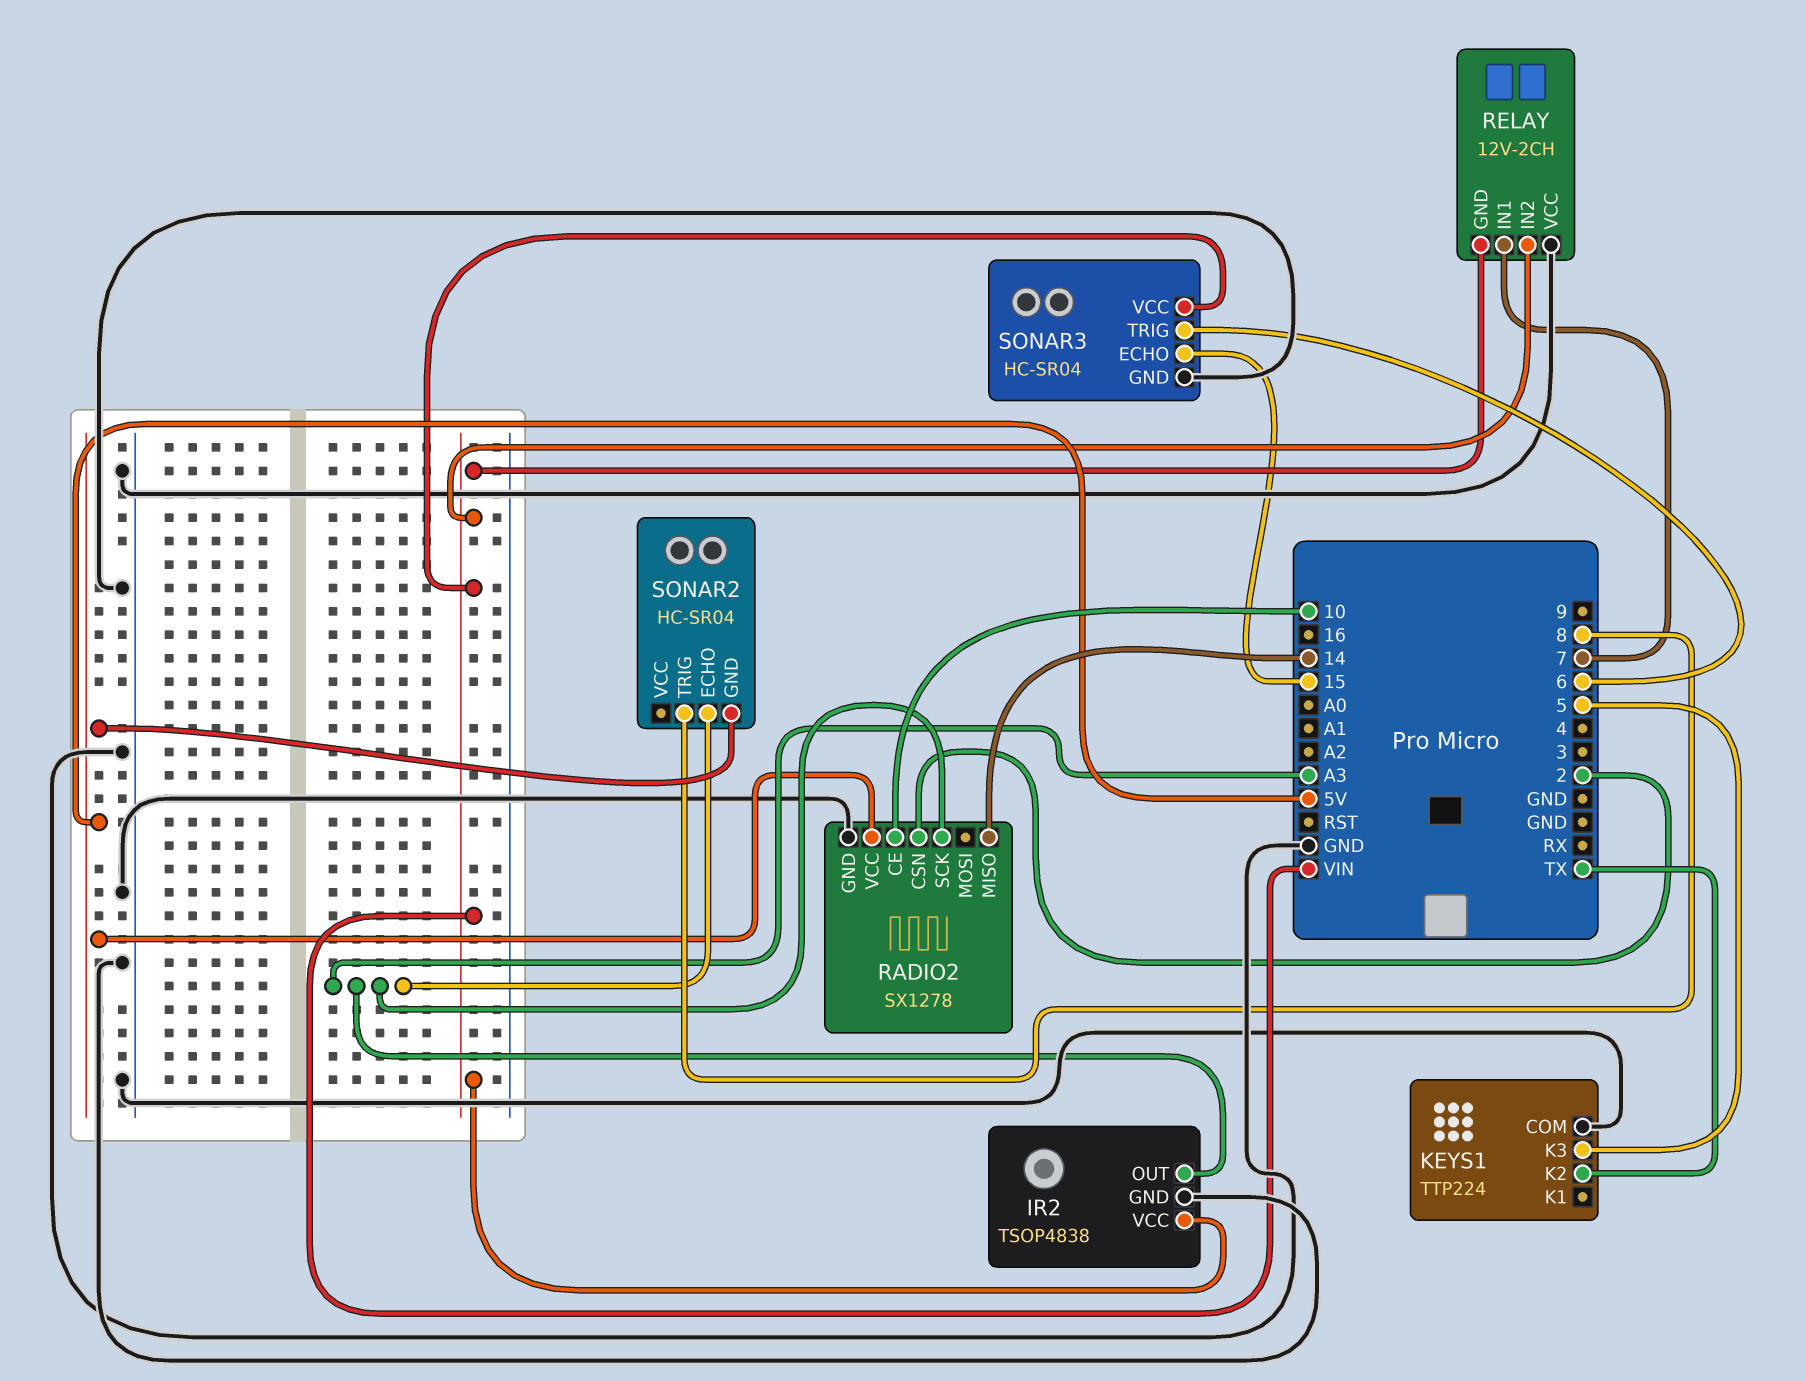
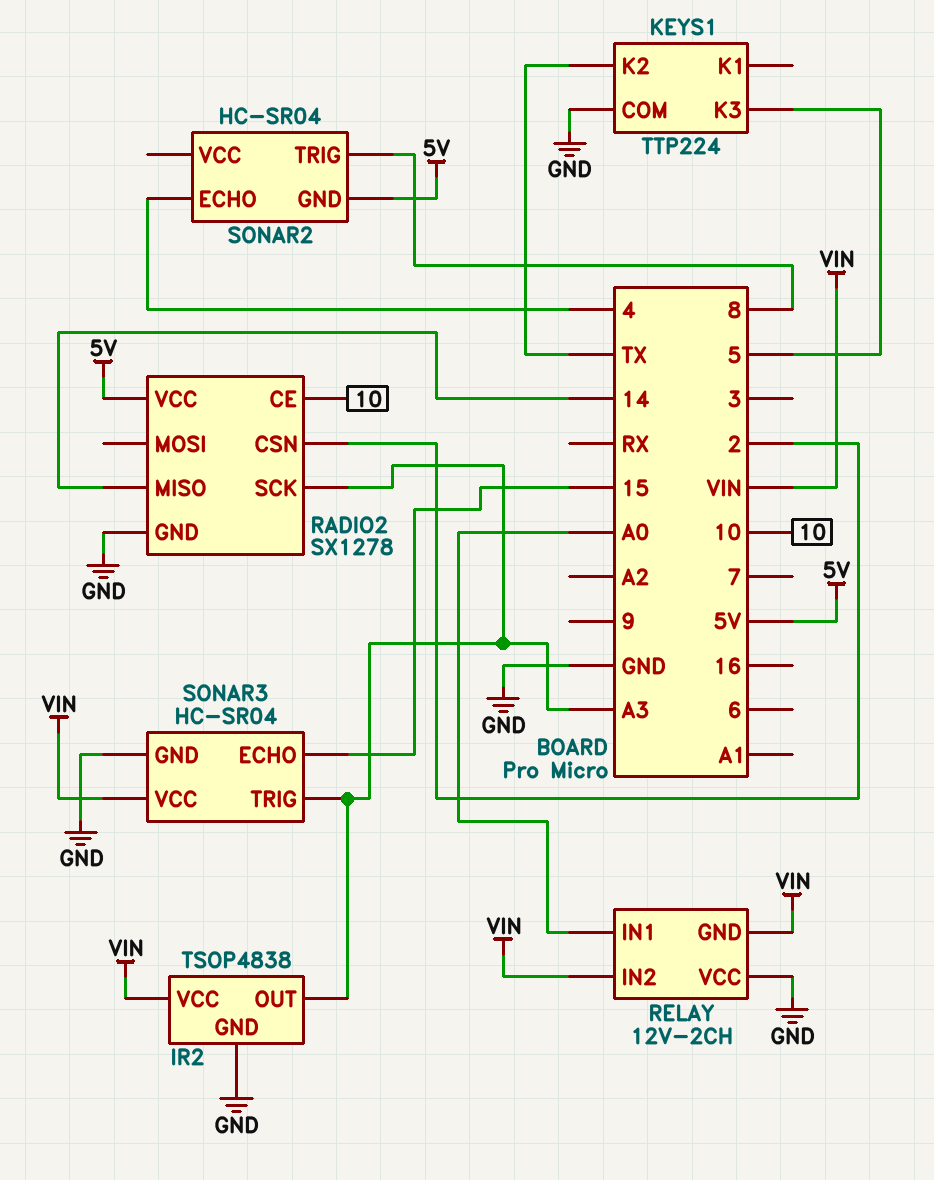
RELAY pin IN1: 7 -> A0
SONAR2 pin ECHO: A3 -> 4
SONAR3 pin TRIG: 6 -> A3

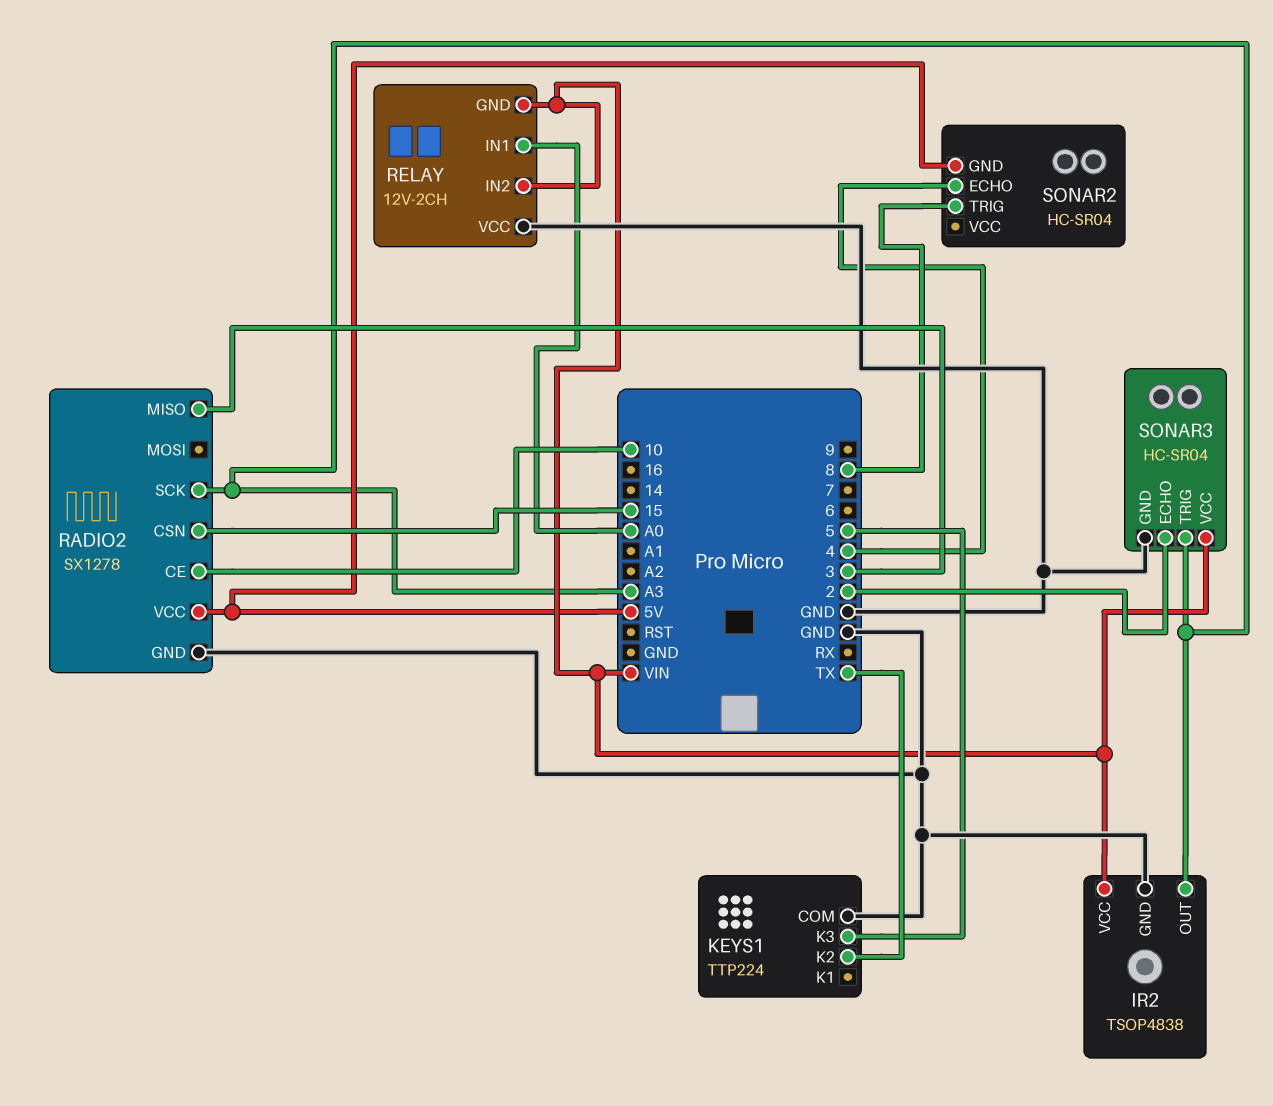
RADIO2 pin CSN: 2 -> 15
RADIO2 pin MISO: 14 -> 3
SONAR3 pin ECHO: 15 -> 2

